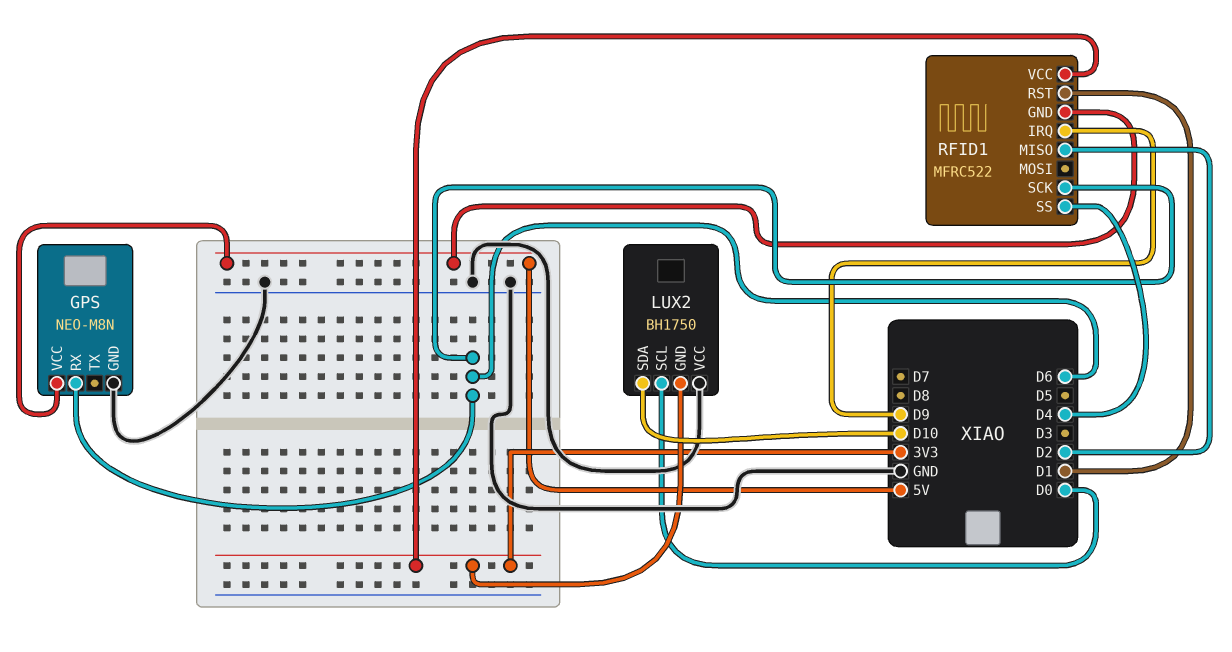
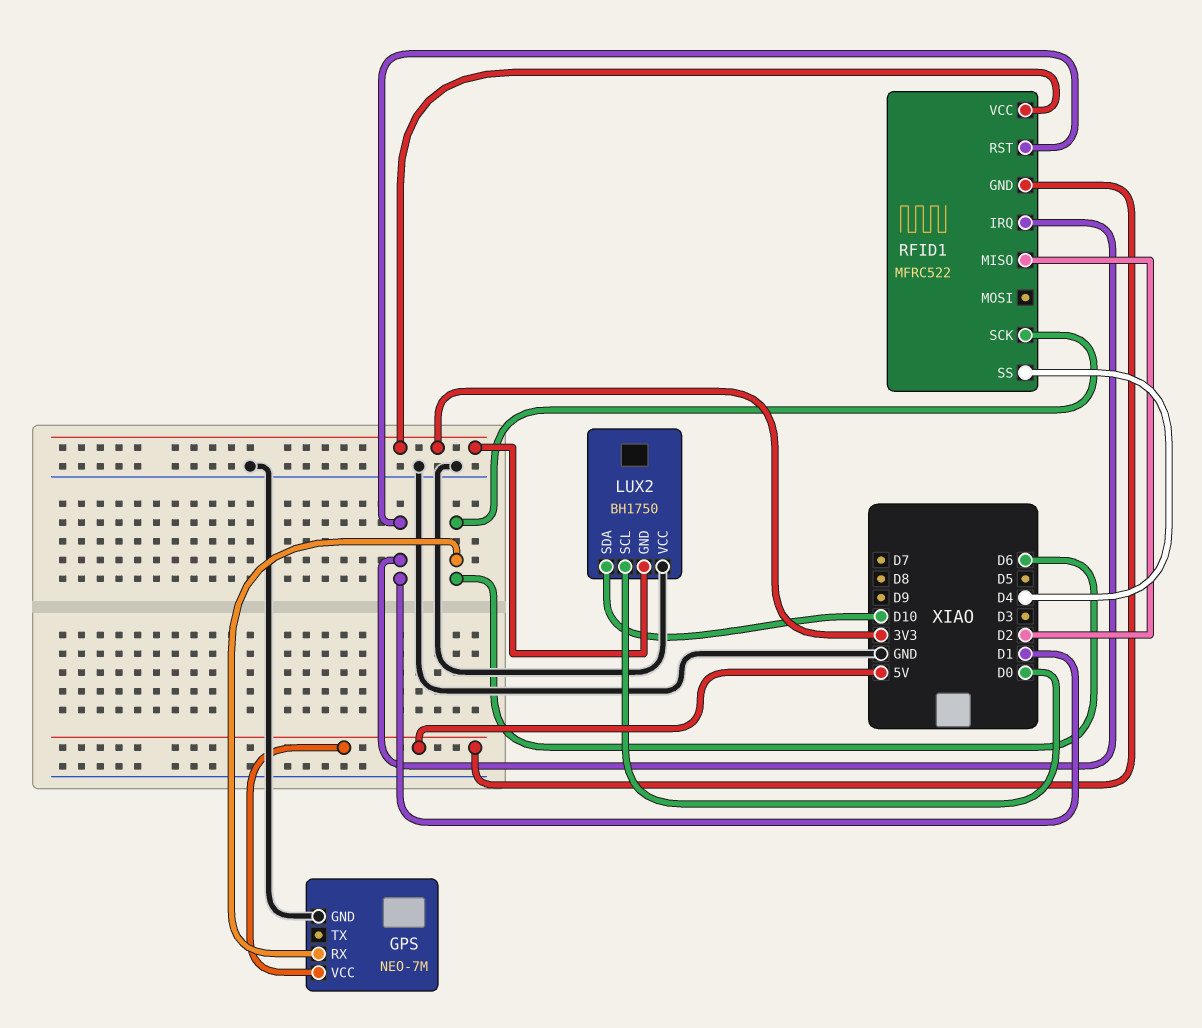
GPS: NEO-M8N -> NEO-7M
RFID1 pin IRQ: D9 -> D1

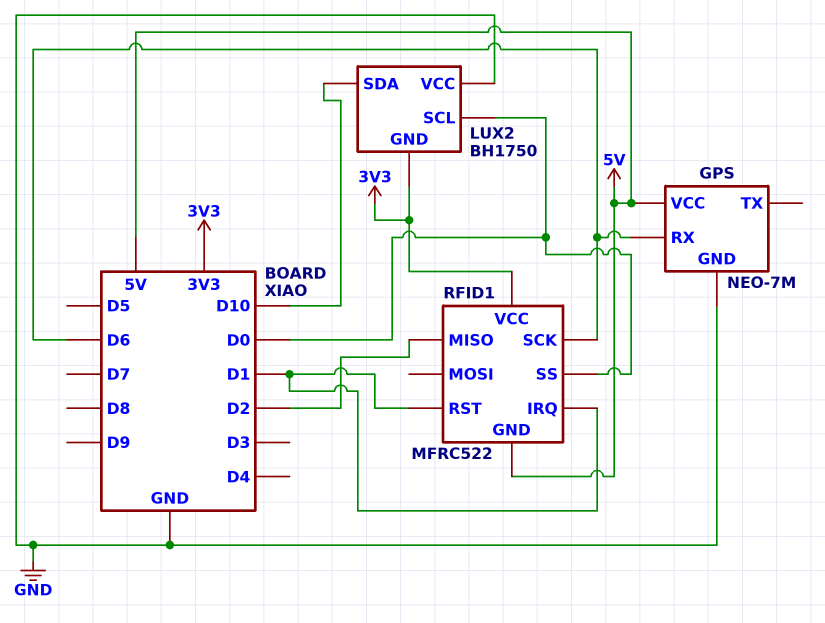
RFID1 pin SS: D4 -> D0

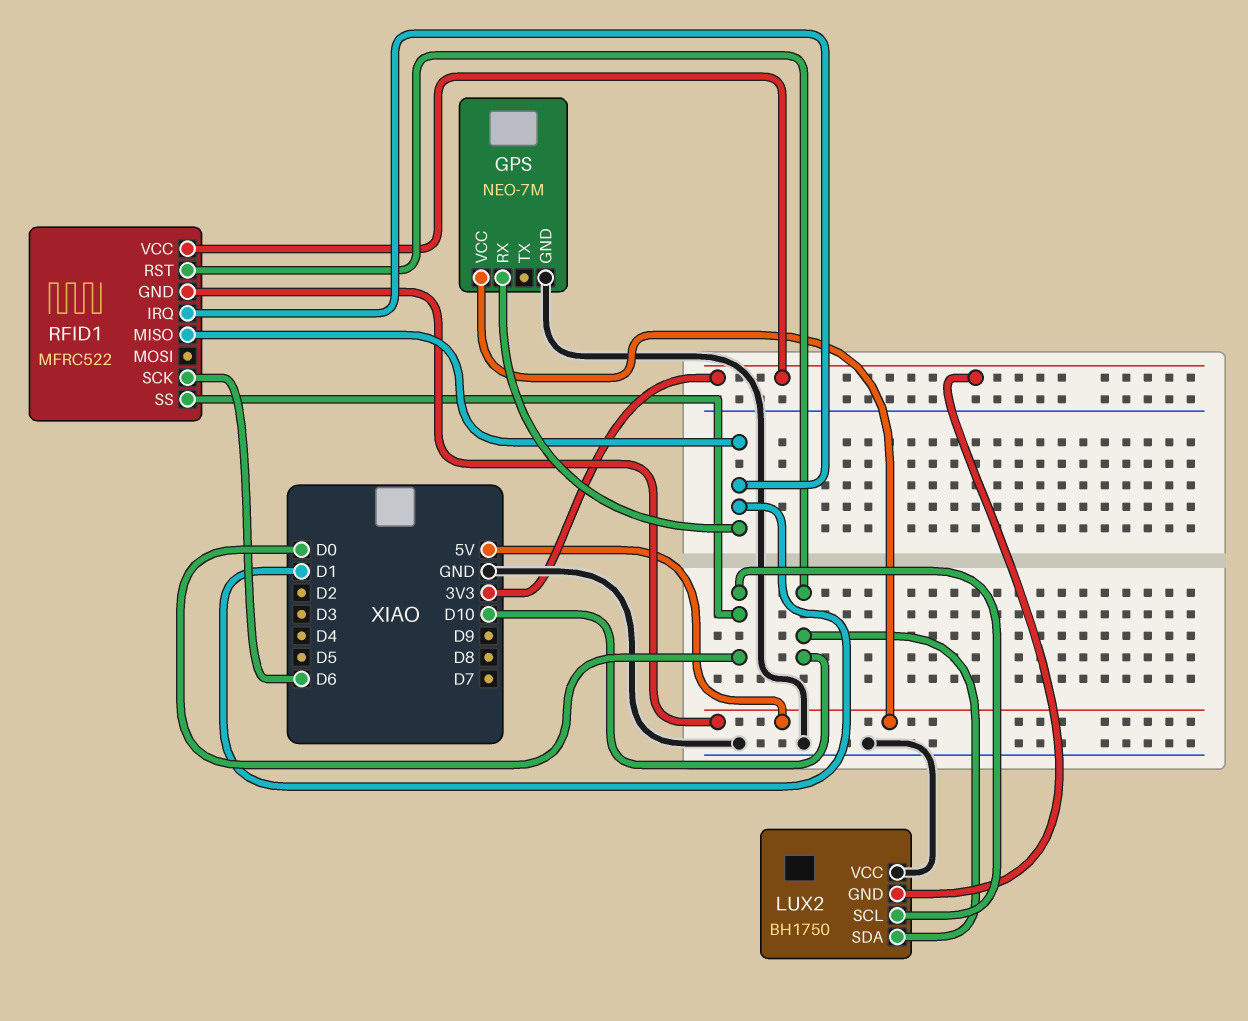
GPS pin RX: D6 -> D1
RFID1 pin MISO: D2 -> D1
RFID1 pin RST: D1 -> D10

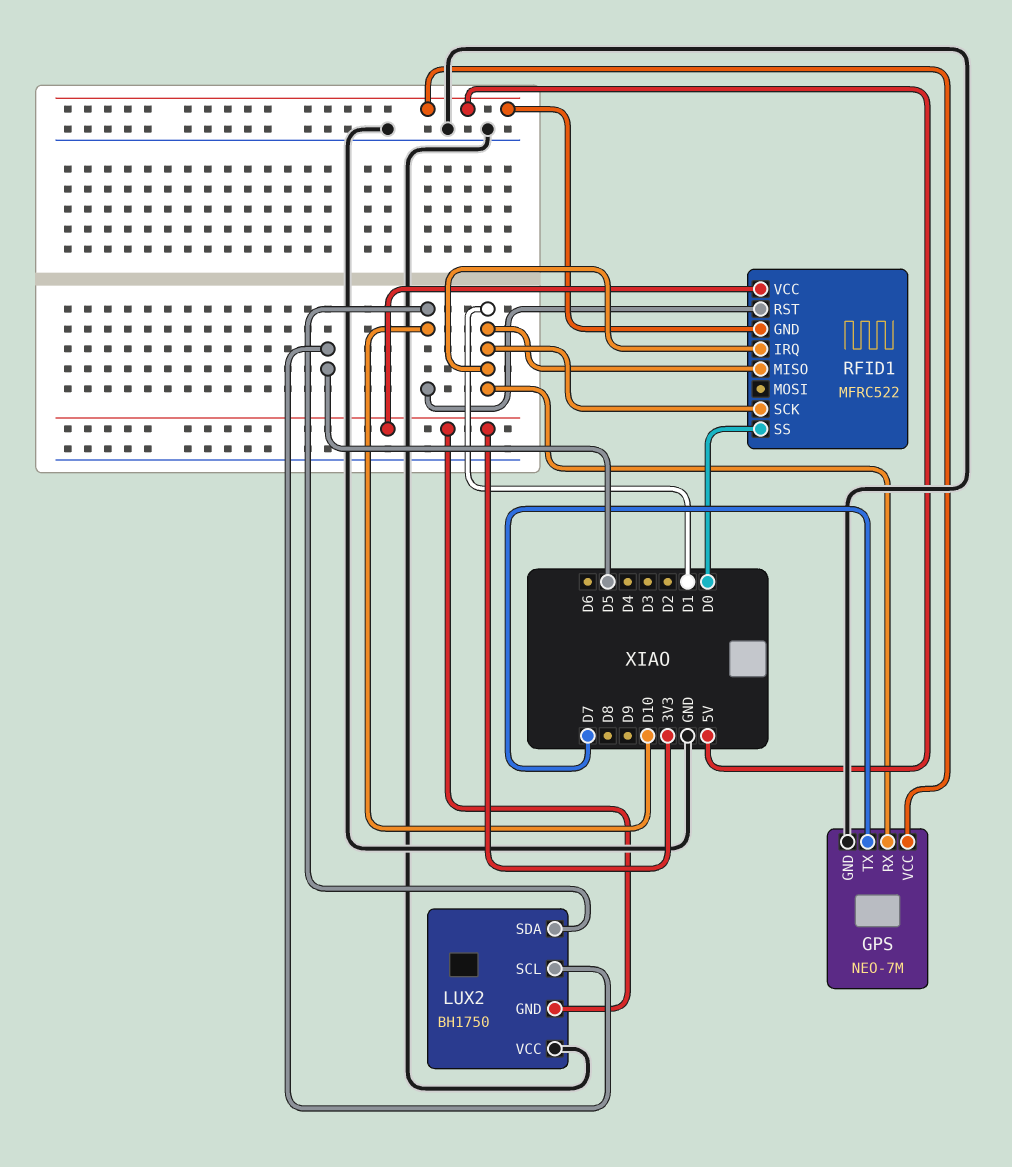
GPS pin TX: none -> D7
LUX2 pin SCL: D0 -> D5
RFID1 pin SCK: D6 -> D1

